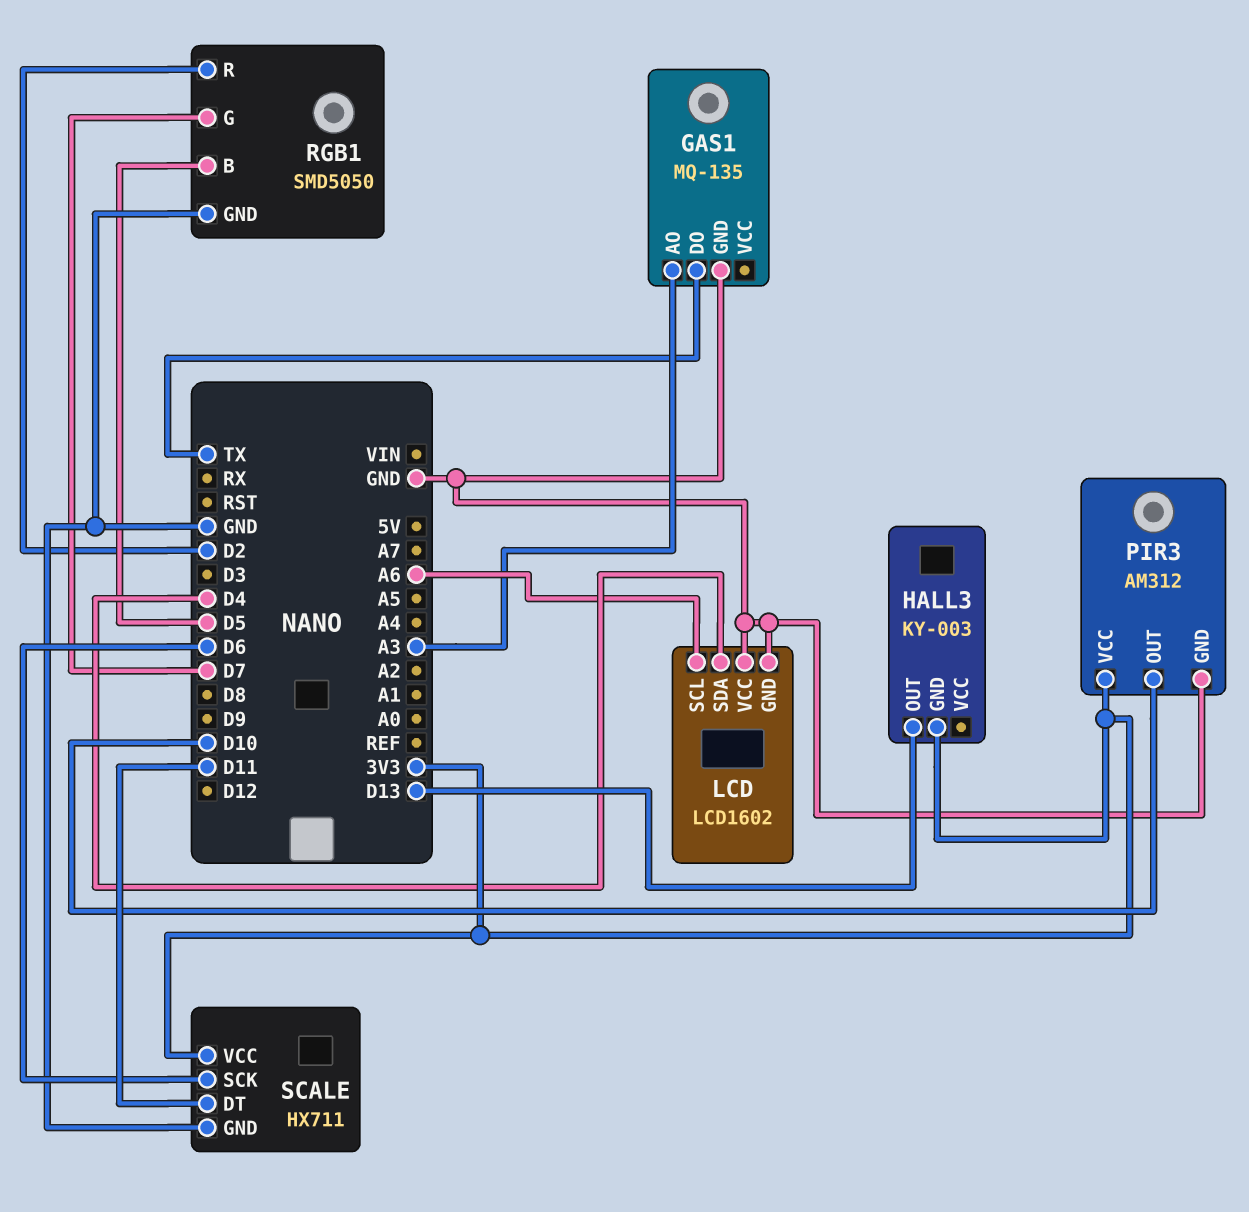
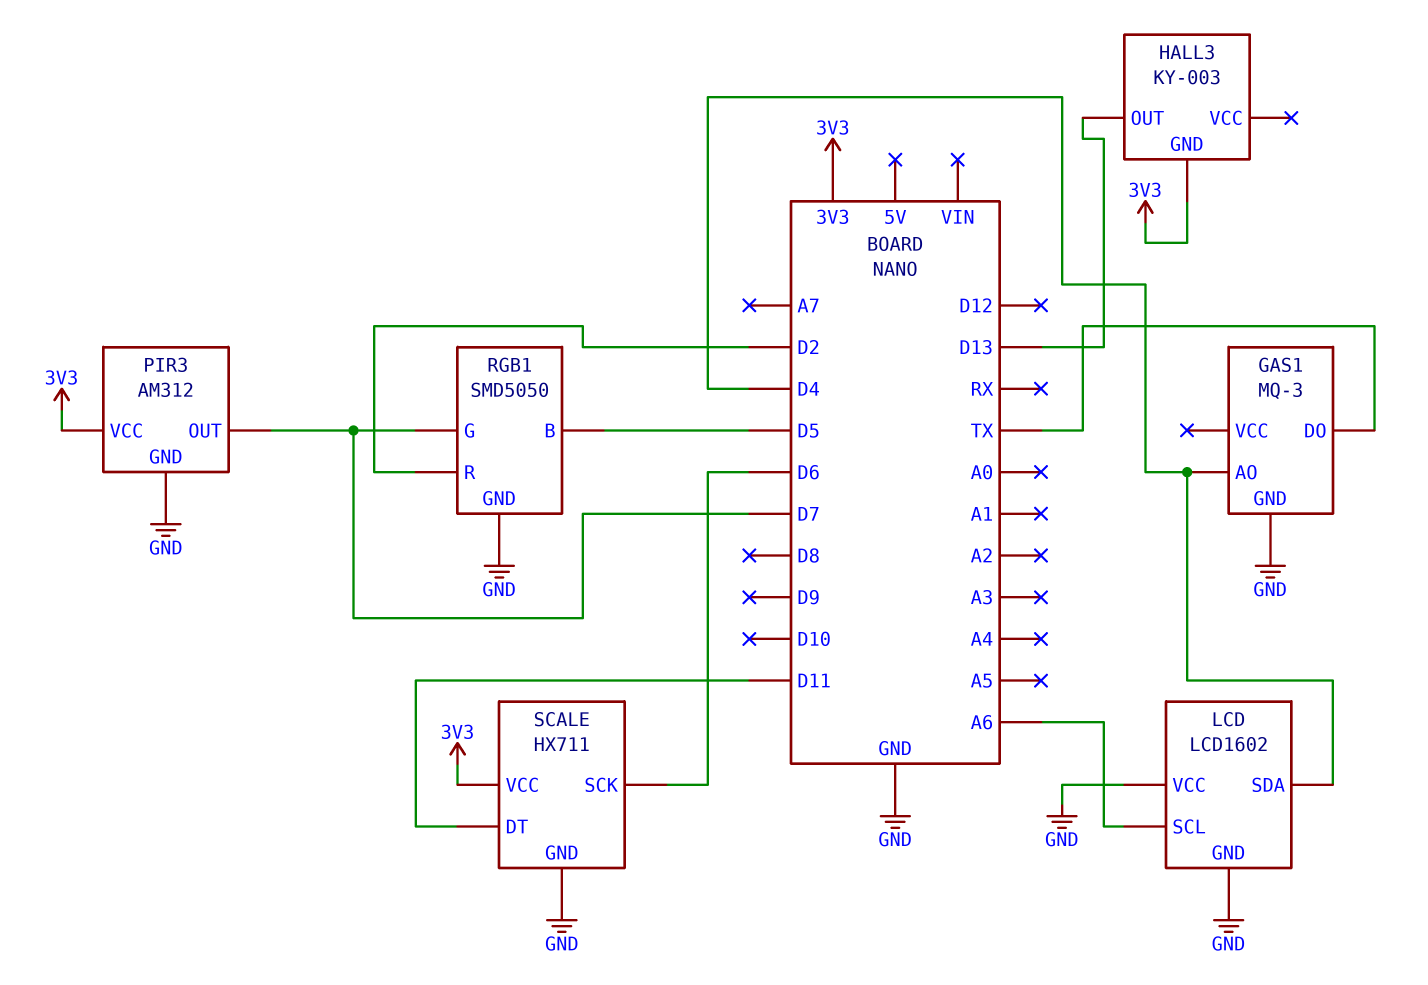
GAS1: MQ-135 -> MQ-3
GAS1 pin AO: A3 -> D4
PIR3 pin OUT: D10 -> D7

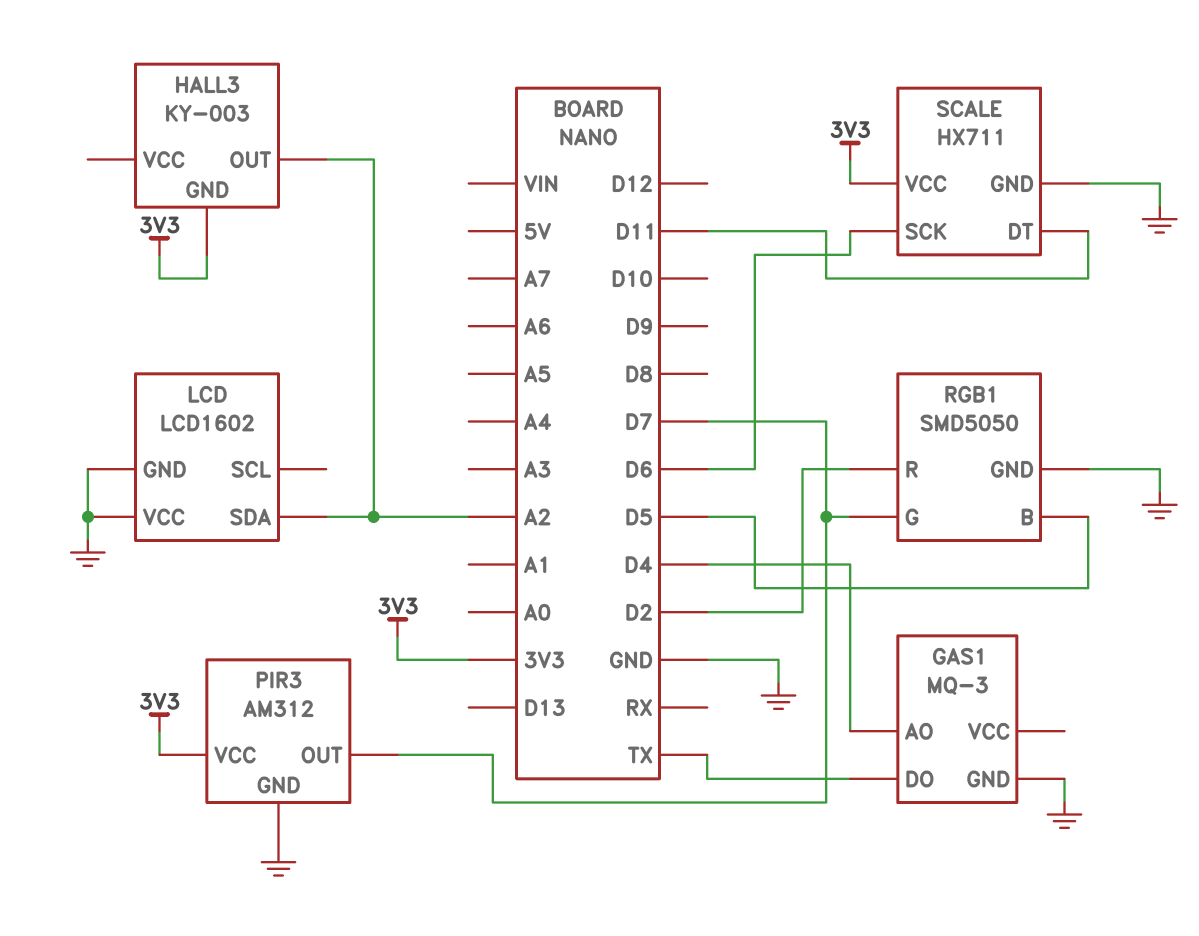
HALL3 pin OUT: D13 -> A2
LCD pin SCL: A6 -> none
LCD pin SDA: D4 -> A2

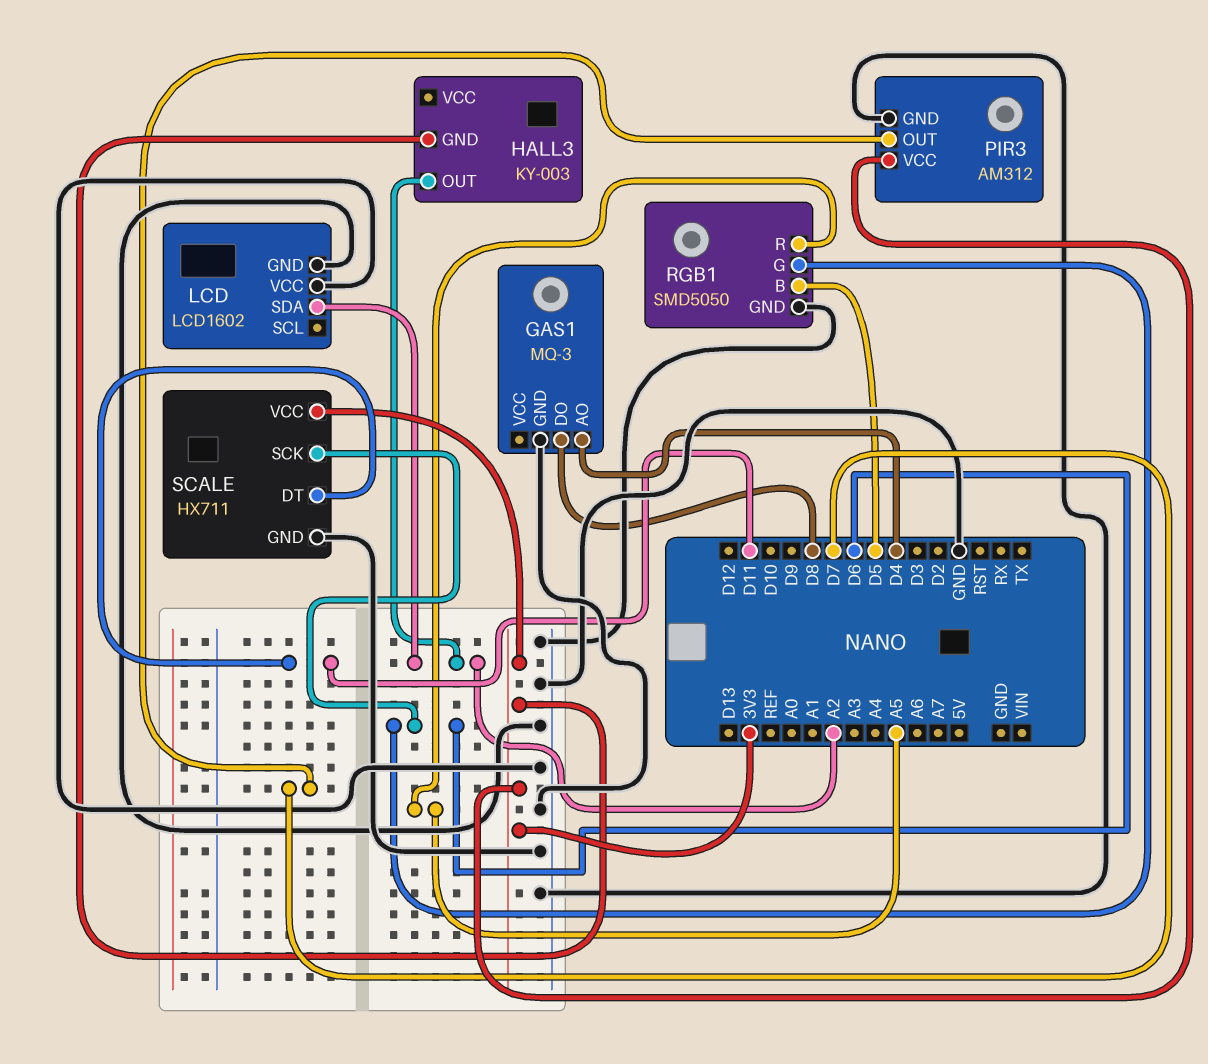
GAS1 pin DO: TX -> D8
RGB1 pin G: D7 -> D6
RGB1 pin R: D2 -> A5

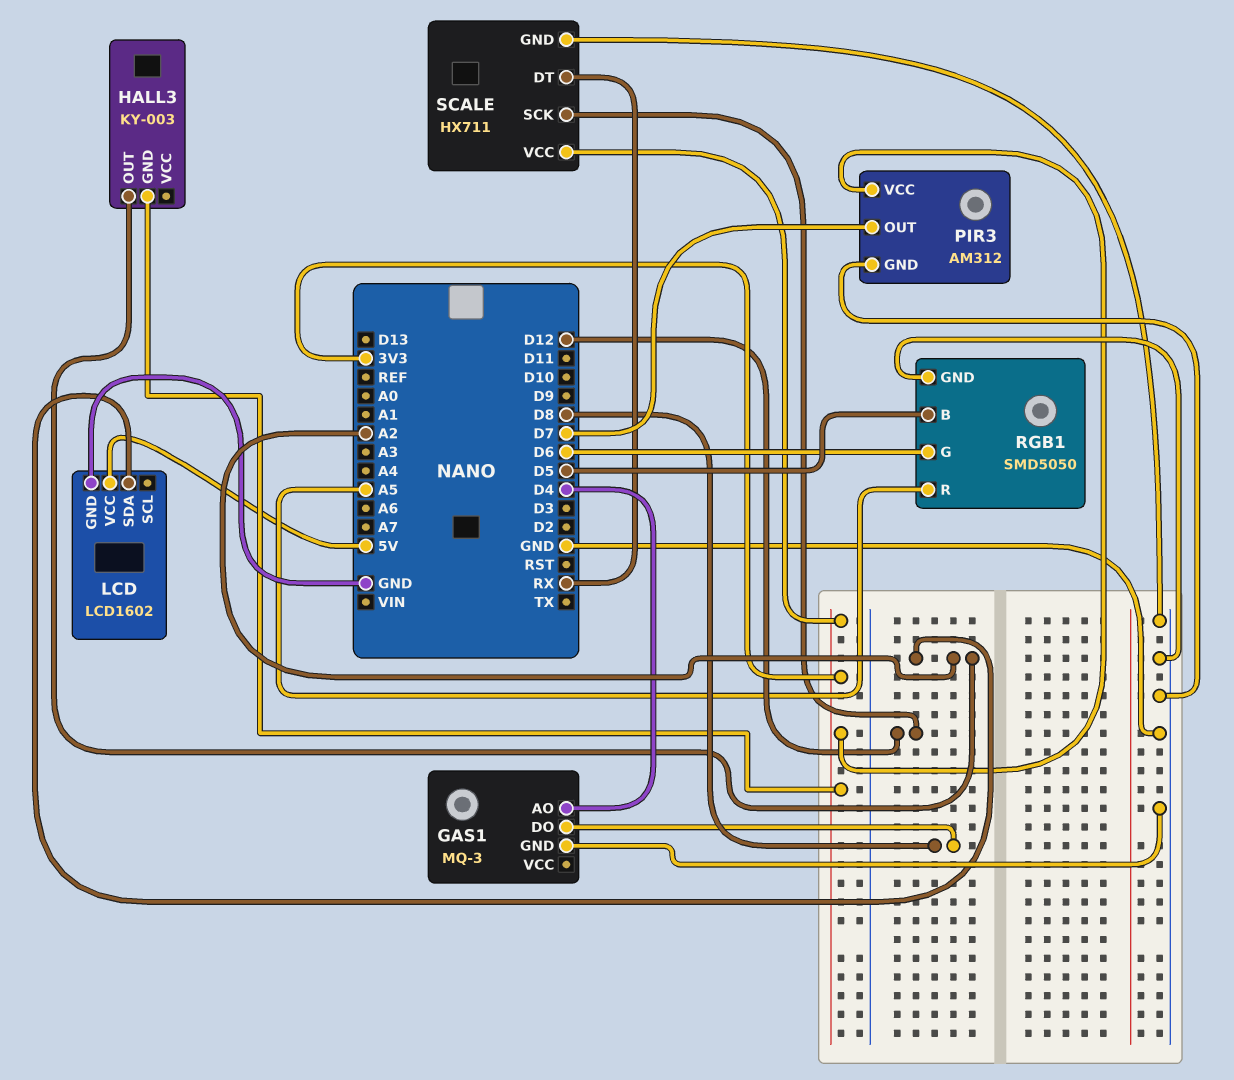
LCD pin VCC: GND -> 5V
SCALE pin DT: D11 -> RX
SCALE pin SCK: D6 -> D12

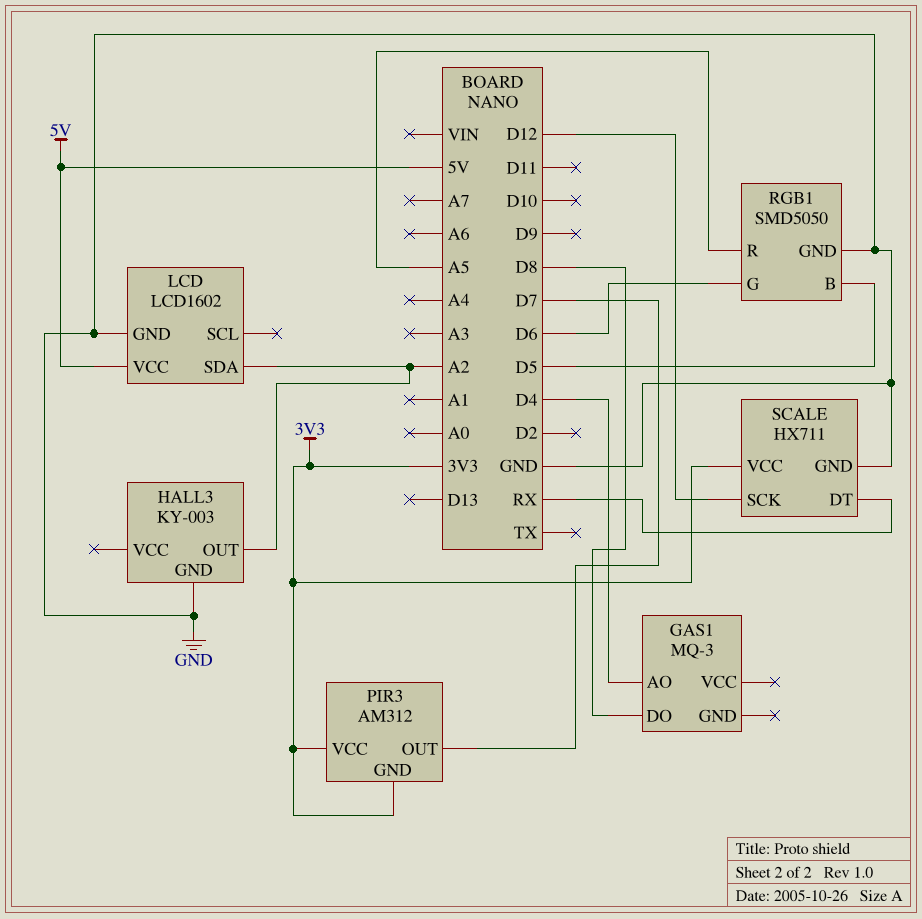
GAS1 pin GND: GND -> none
HALL3 pin GND: 3V3 -> GND
PIR3 pin GND: GND -> 3V3

